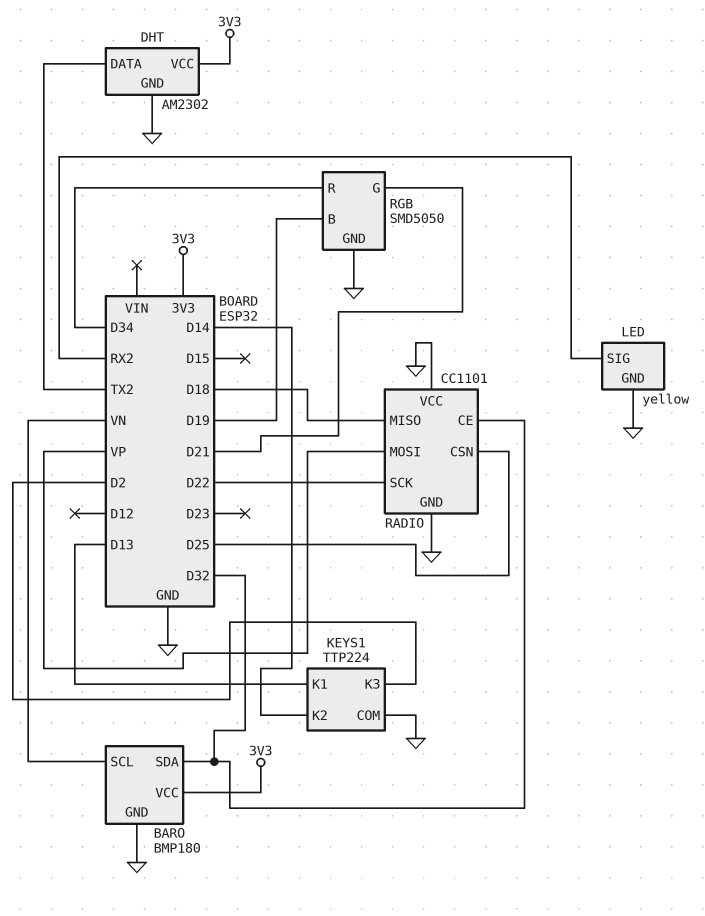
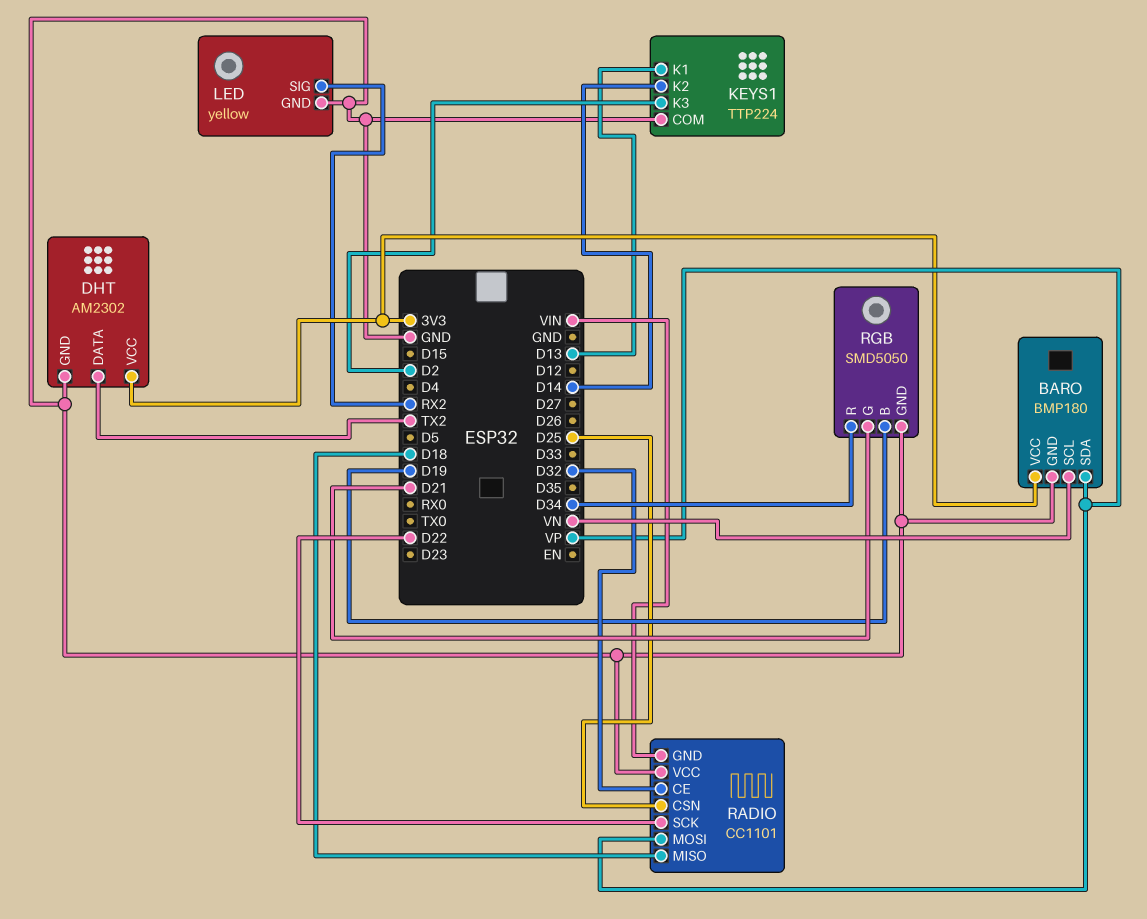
BARO pin SDA: D32 -> VP
RADIO pin GND: GND -> VIN

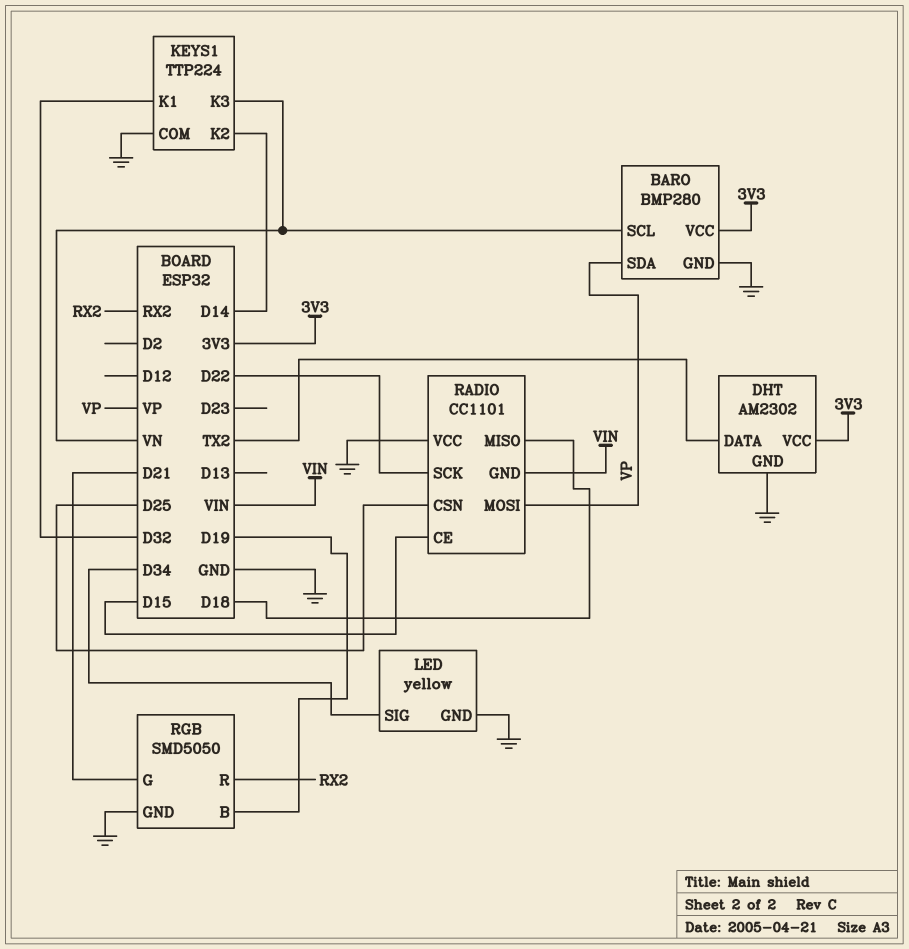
BARO: BMP180 -> BMP280
KEYS1 pin K1: D13 -> D32
KEYS1 pin K3: D2 -> VN
LED pin SIG: RX2 -> D34
RADIO pin CE: D32 -> D15
RGB pin R: D34 -> RX2

